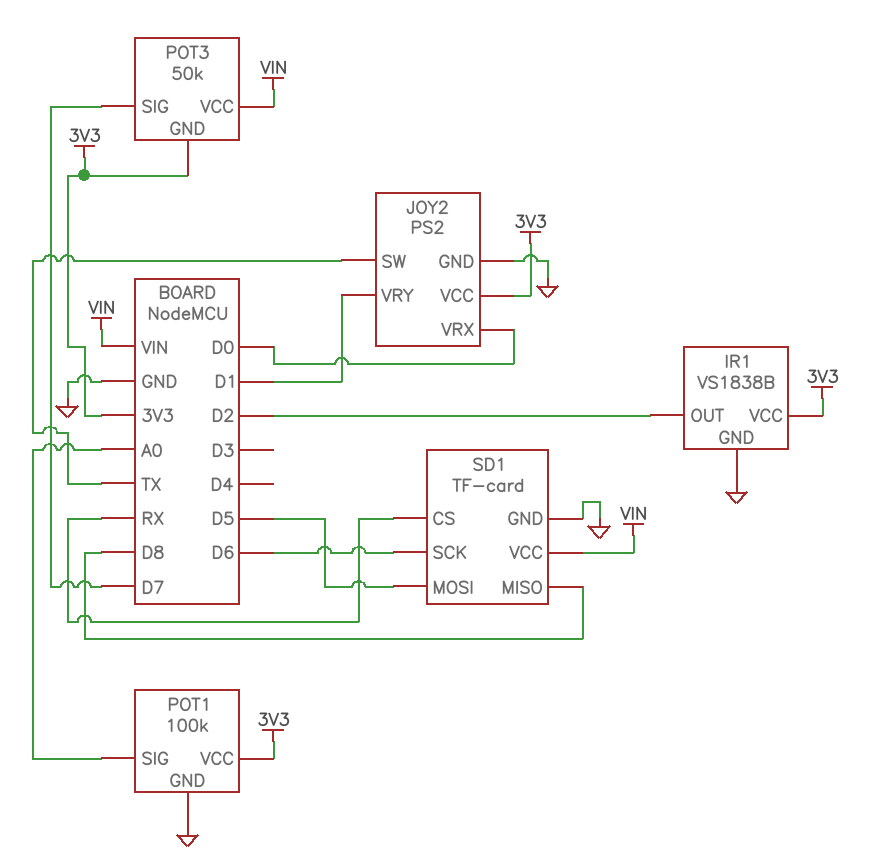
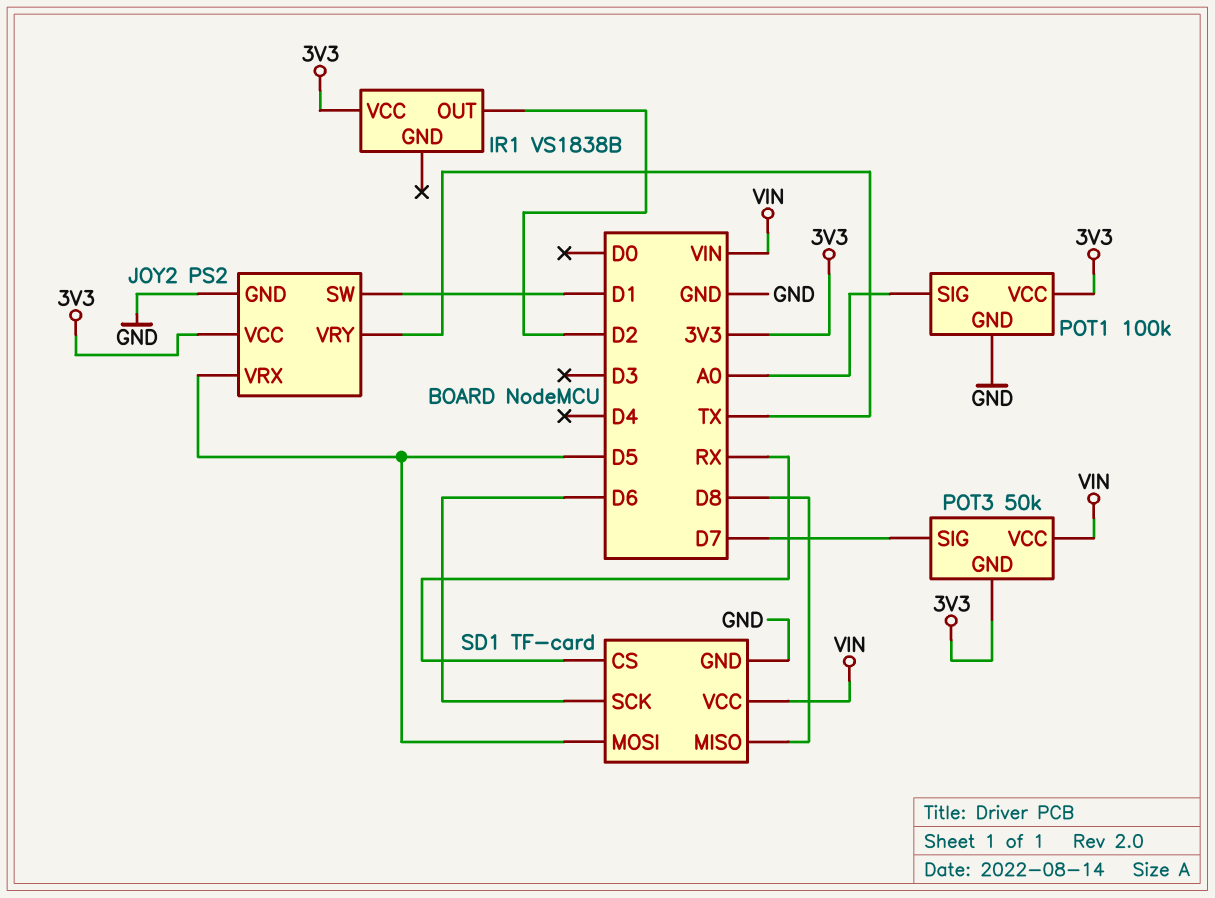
IR1 pin GND: GND -> none
JOY2 pin SW: TX -> D1
JOY2 pin VRX: D0 -> D5
JOY2 pin VRY: D1 -> TX

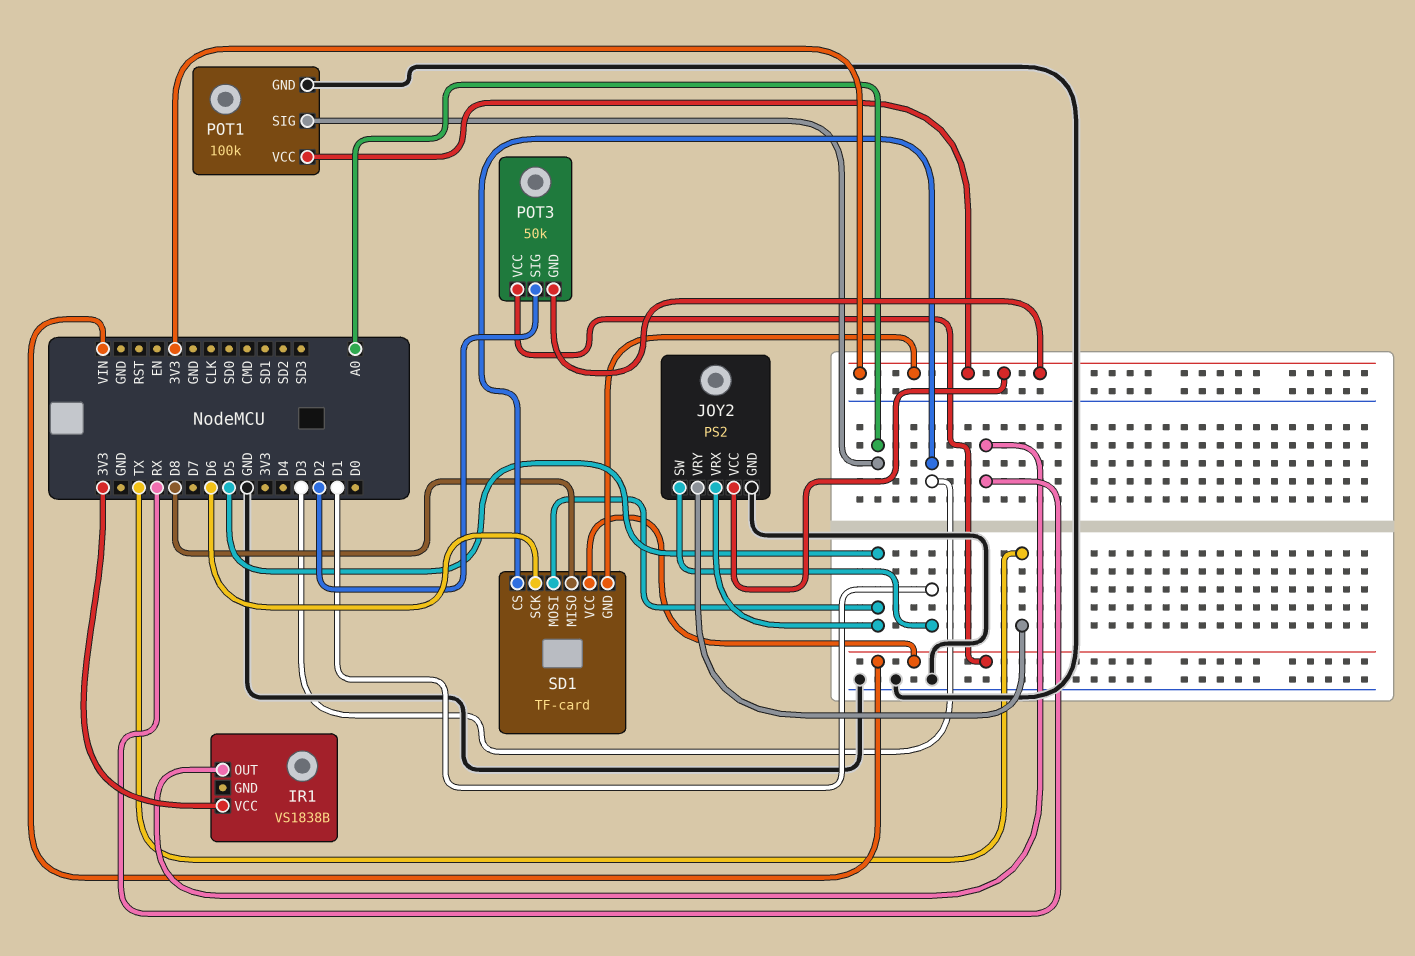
IR1 pin OUT: D2 -> RX
POT3 pin SIG: D7 -> D2
SD1 pin CS: RX -> D3
SD1 pin GND: GND -> 3V3

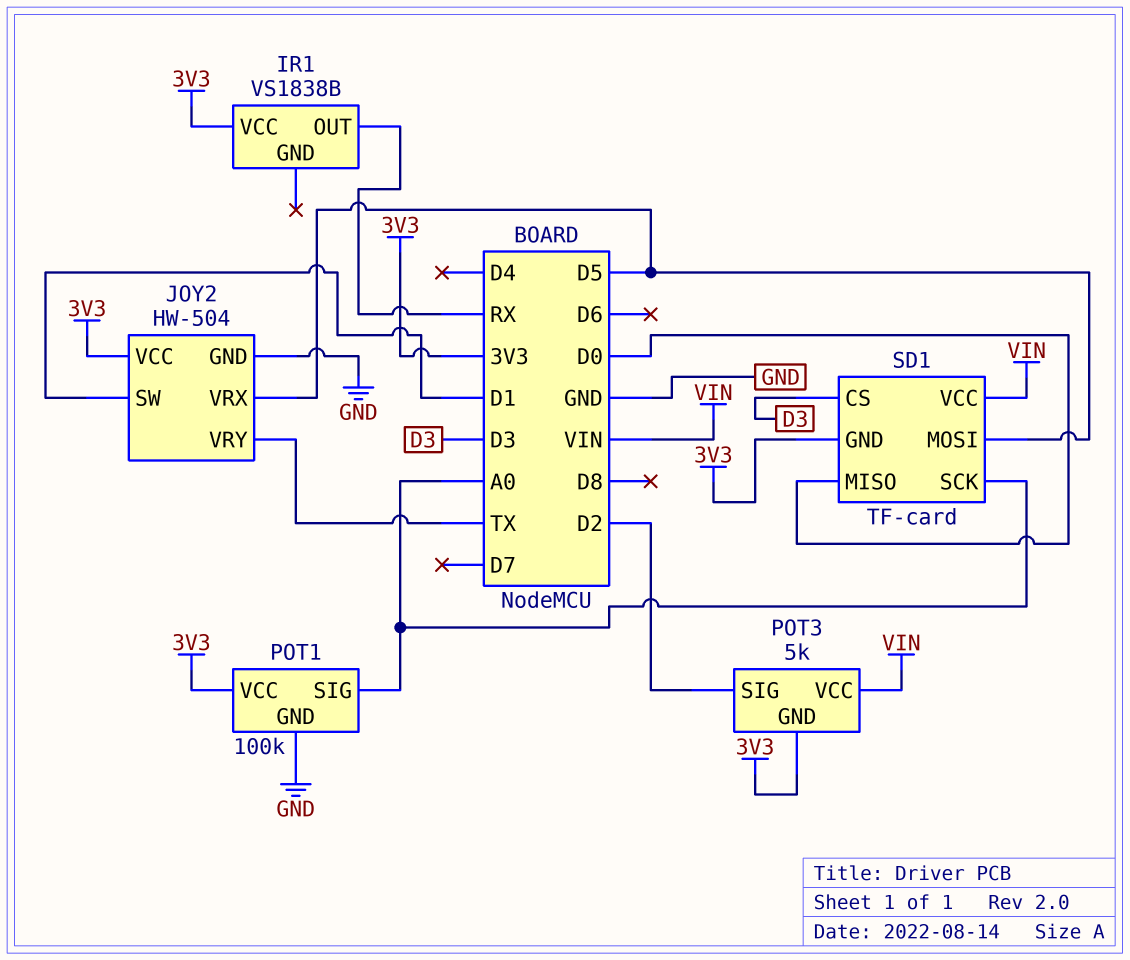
JOY2: PS2 -> HW-504
POT3: 50k -> 5k
SD1 pin MISO: D8 -> D0
SD1 pin SCK: D6 -> A0

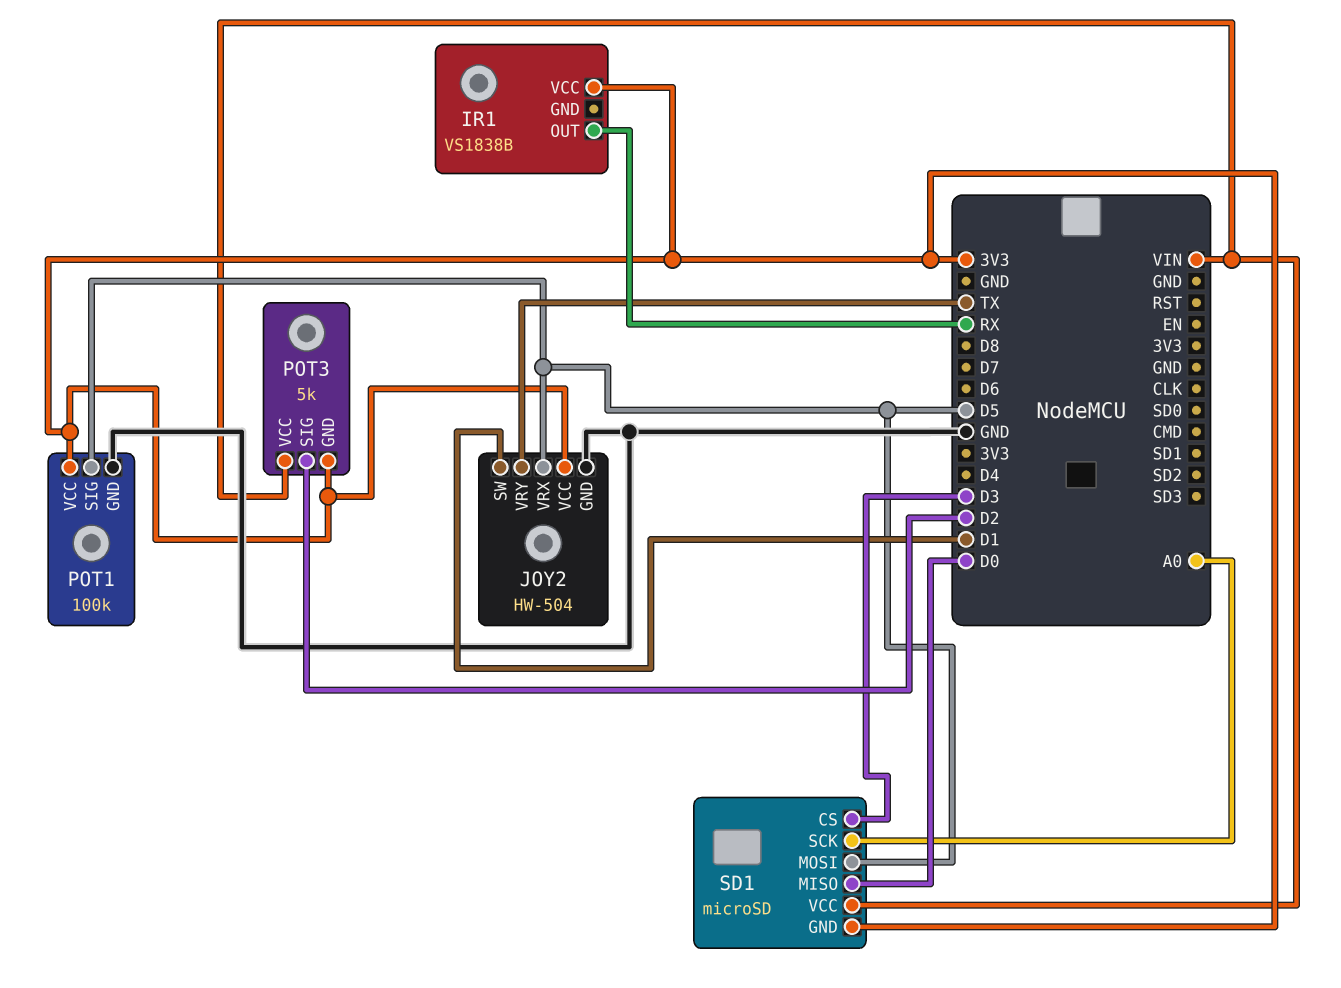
POT1 pin SIG: A0 -> D5
SD1: TF-card -> microSD

